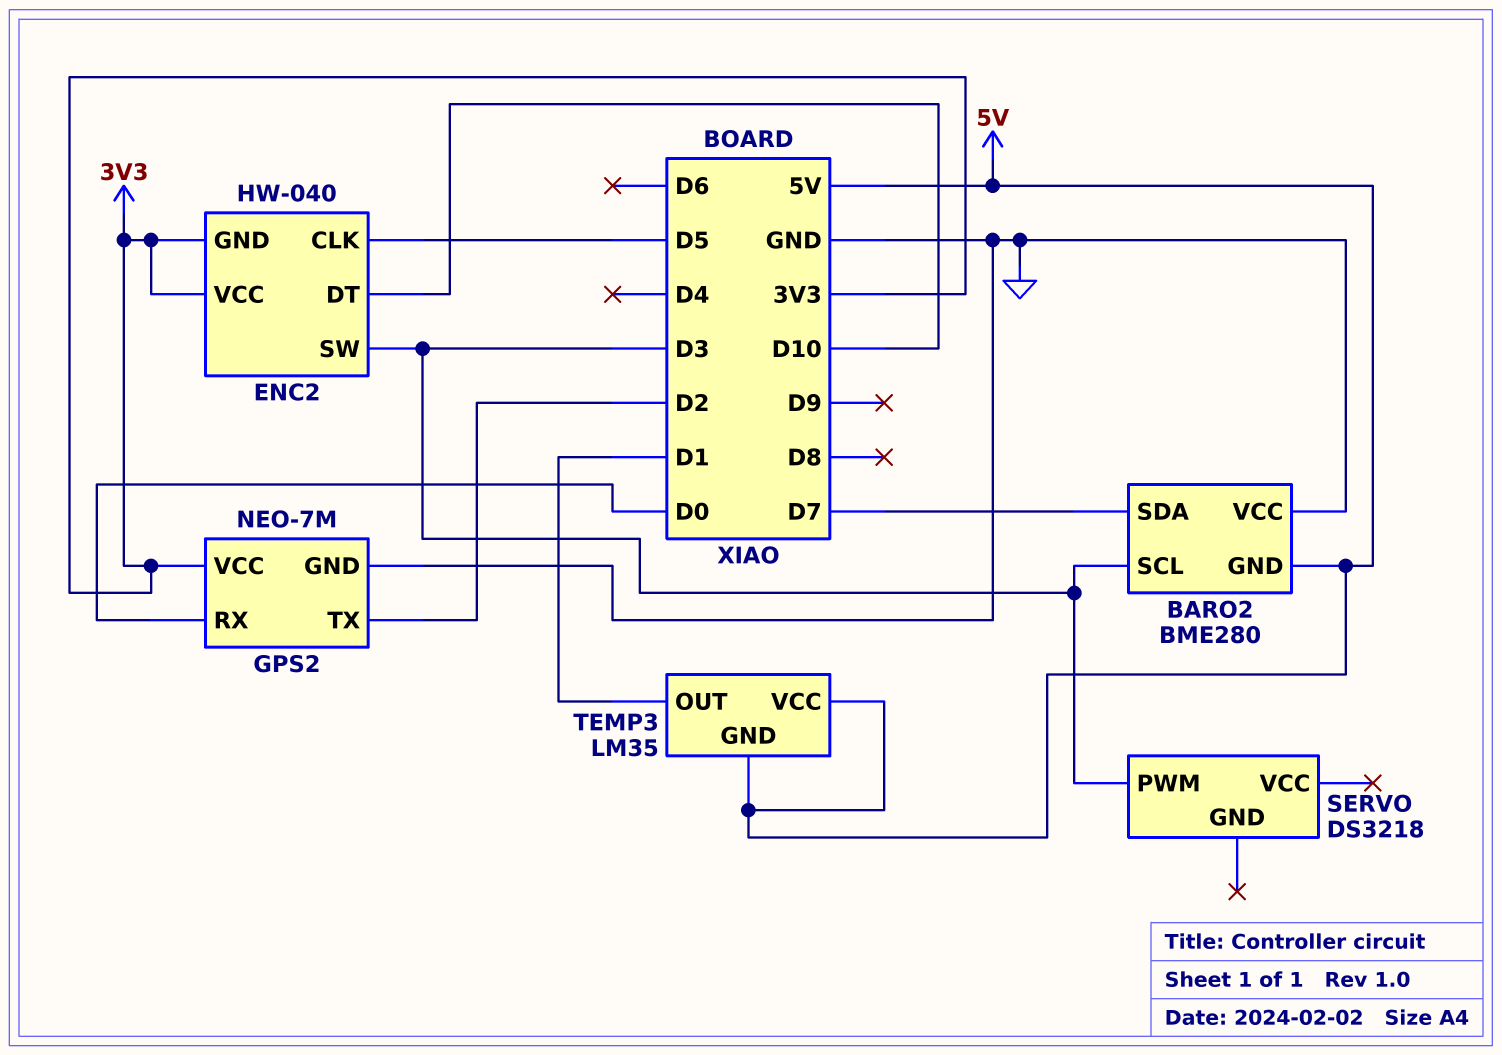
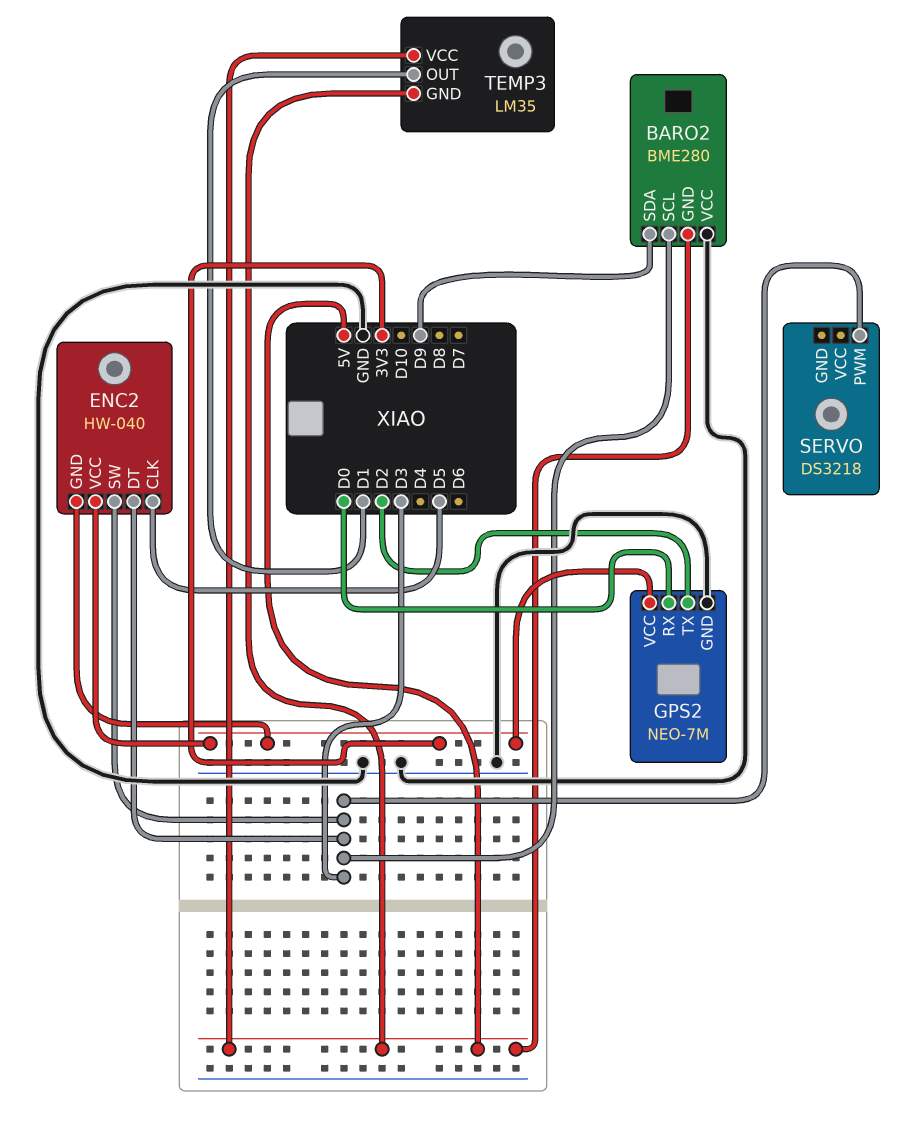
BARO2 pin SDA: D7 -> D9
ENC2 pin DT: D10 -> D3

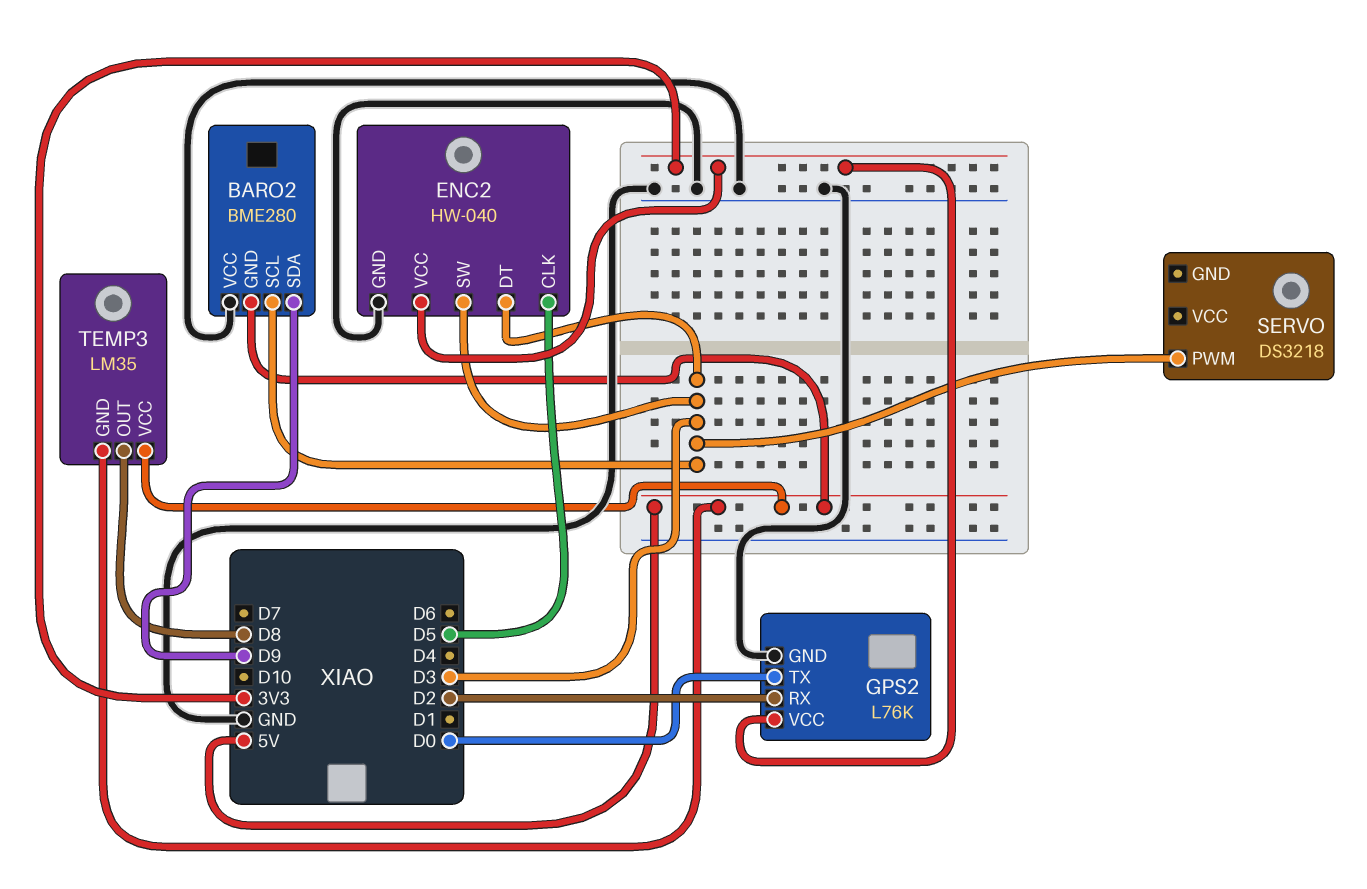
ENC2 pin GND: 3V3 -> GND
GPS2: NEO-7M -> L76K
GPS2 pin RX: D0 -> D2
GPS2 pin TX: D2 -> D0
TEMP3 pin OUT: D1 -> D8

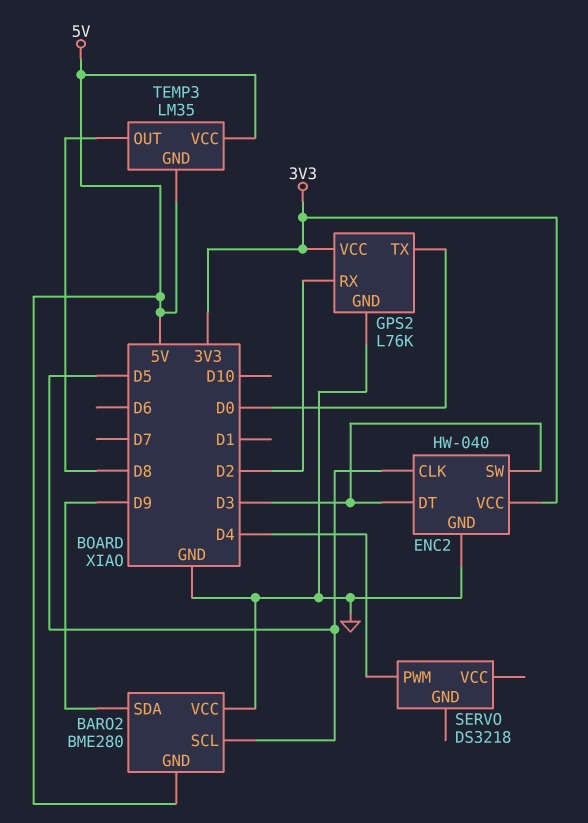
BARO2 pin SCL: D3 -> D5
SERVO pin PWM: D3 -> D4

